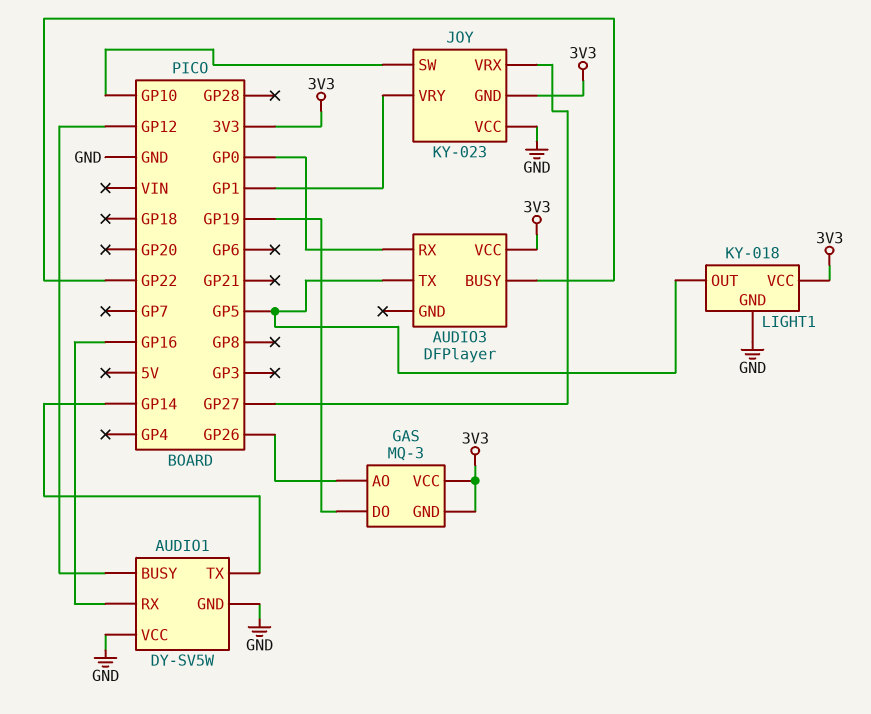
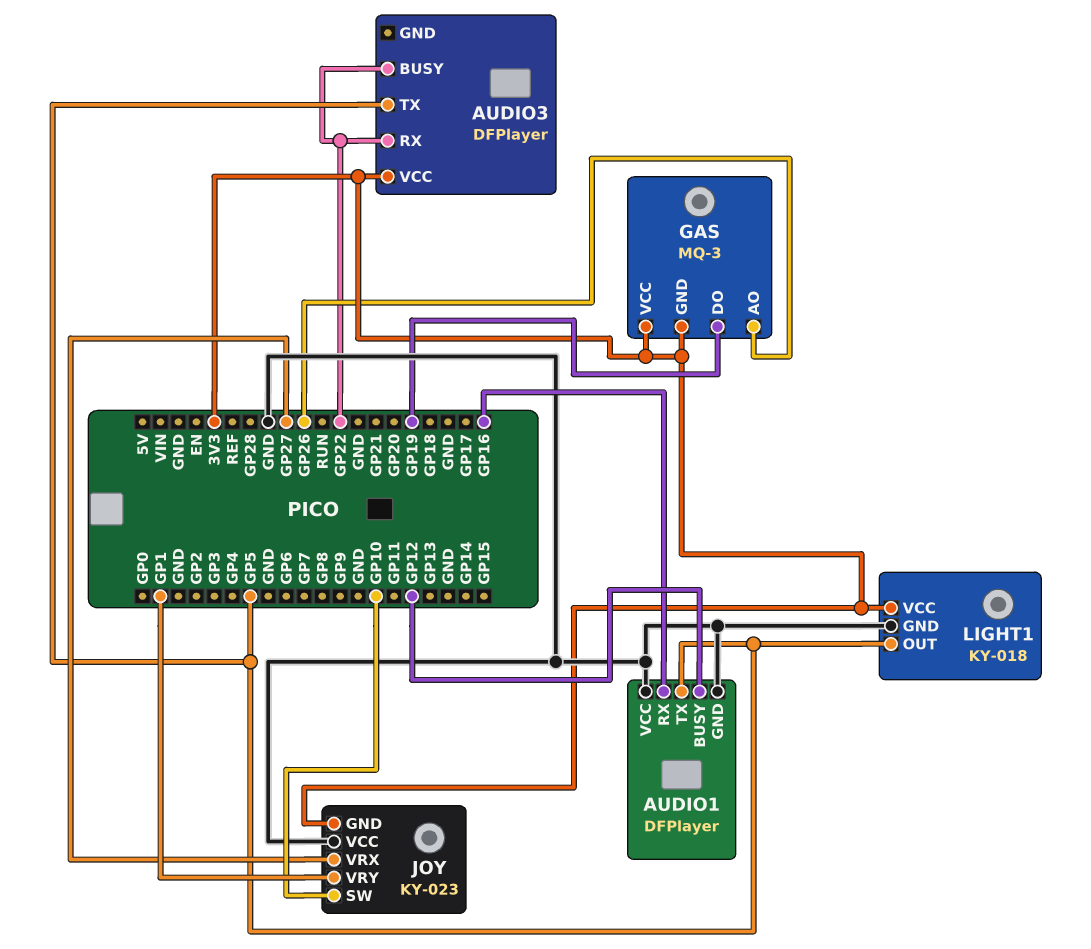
AUDIO1: DY-SV5W -> DFPlayer
AUDIO1 pin TX: GP14 -> GP5
AUDIO3 pin RX: GP0 -> GP22

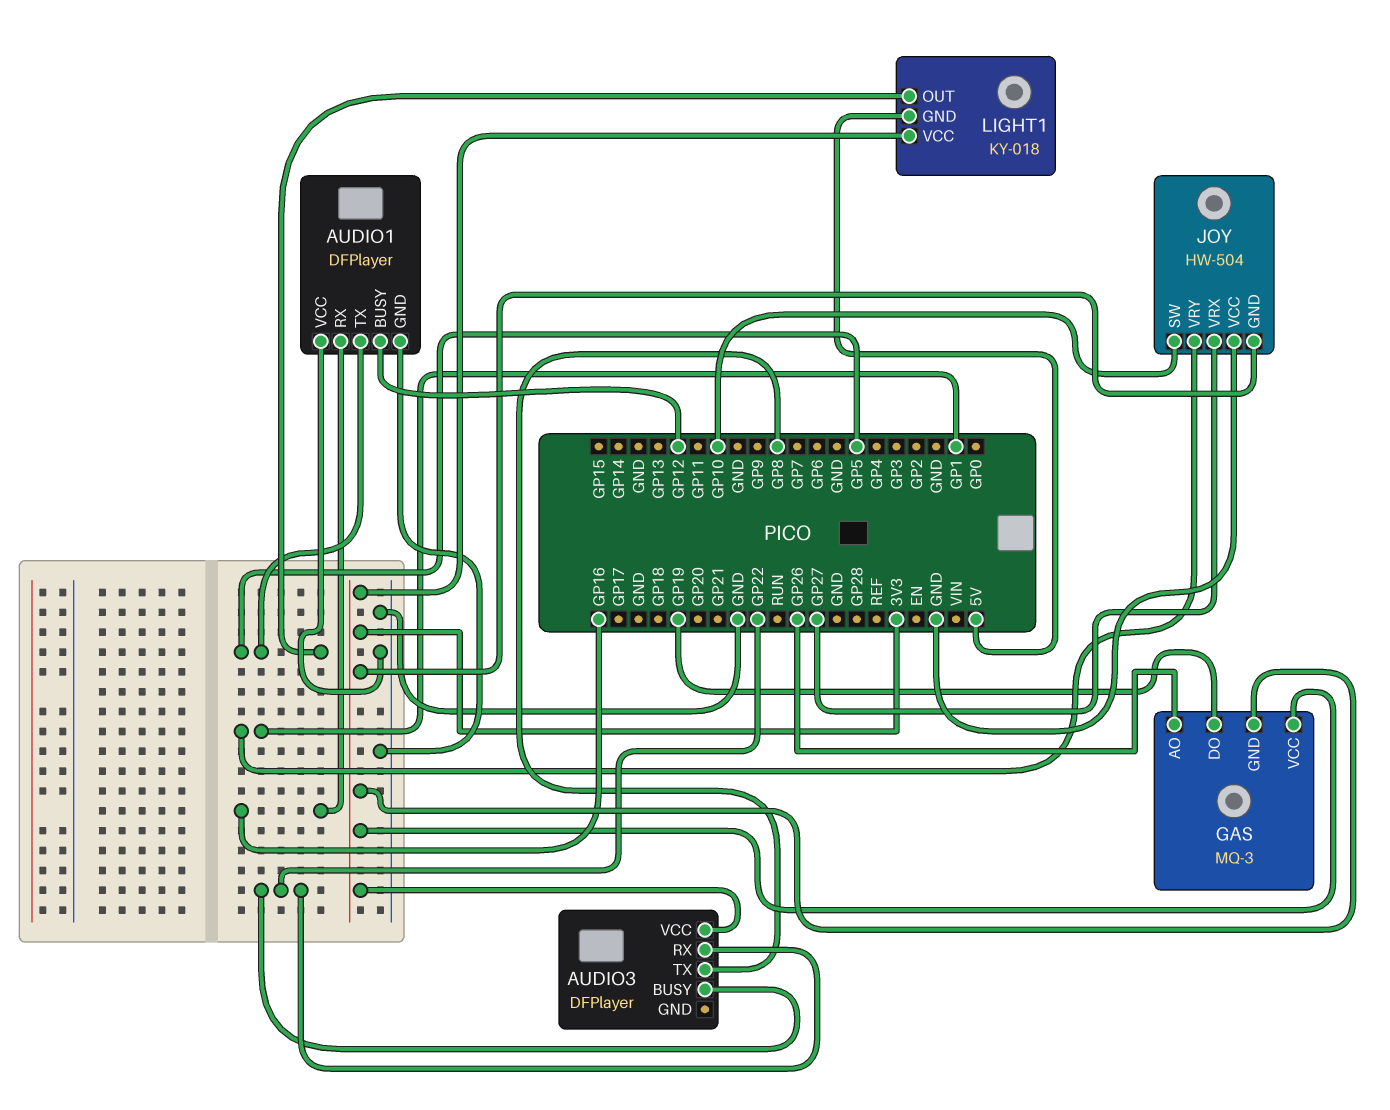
AUDIO3 pin TX: GP5 -> GP8
JOY: KY-023 -> HW-504
LIGHT1 pin GND: GND -> 5V

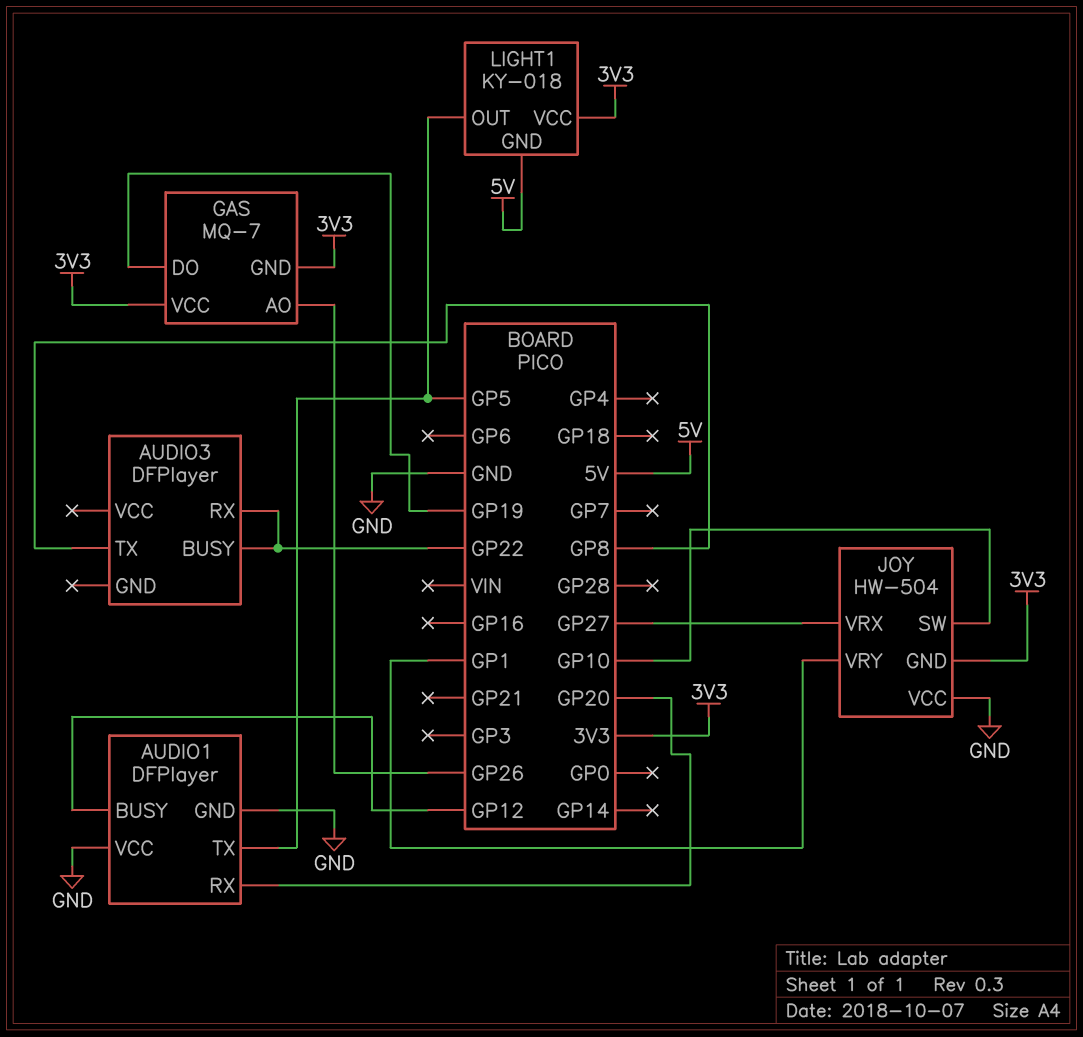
AUDIO1 pin RX: GP16 -> GP20
AUDIO3 pin VCC: 3V3 -> none
GAS: MQ-3 -> MQ-7

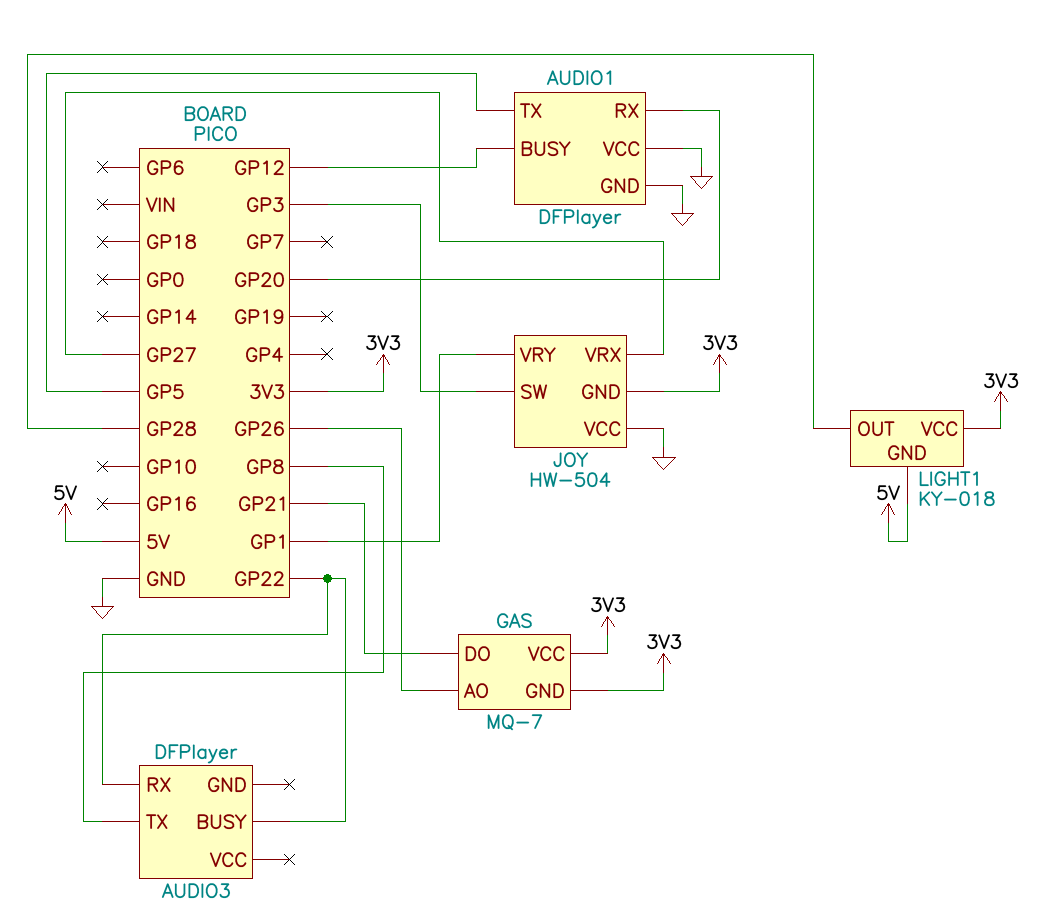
GAS pin DO: GP19 -> GP21
JOY pin SW: GP10 -> GP3
LIGHT1 pin OUT: GP5 -> GP28

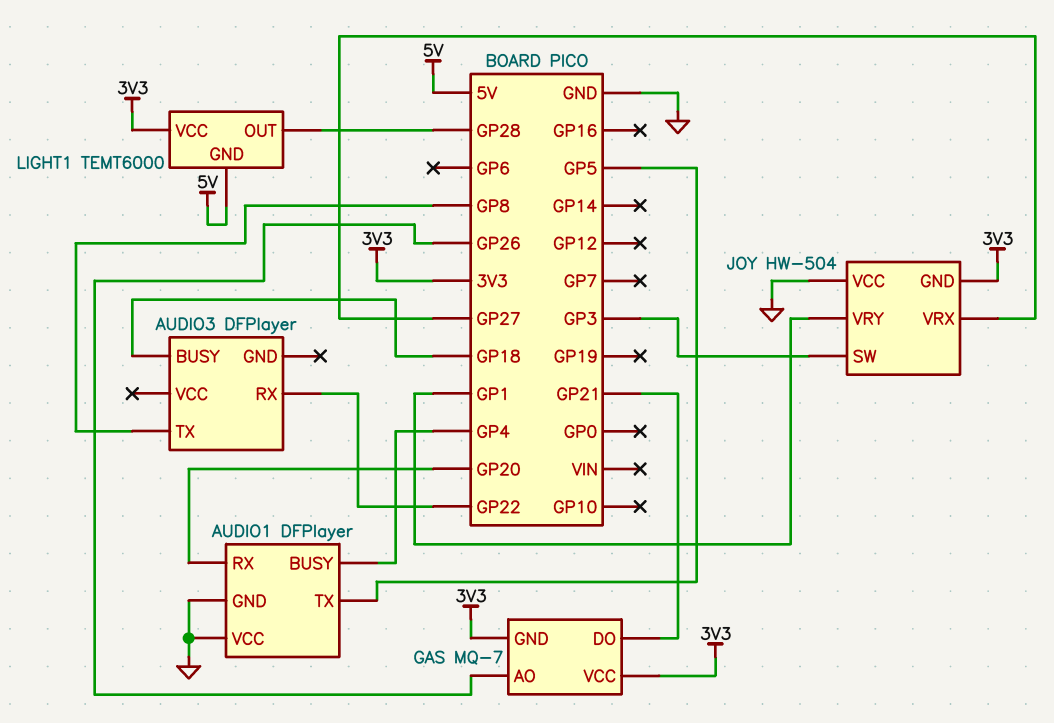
AUDIO1 pin BUSY: GP12 -> GP4
AUDIO3 pin BUSY: GP22 -> GP18
LIGHT1: KY-018 -> TEMT6000

